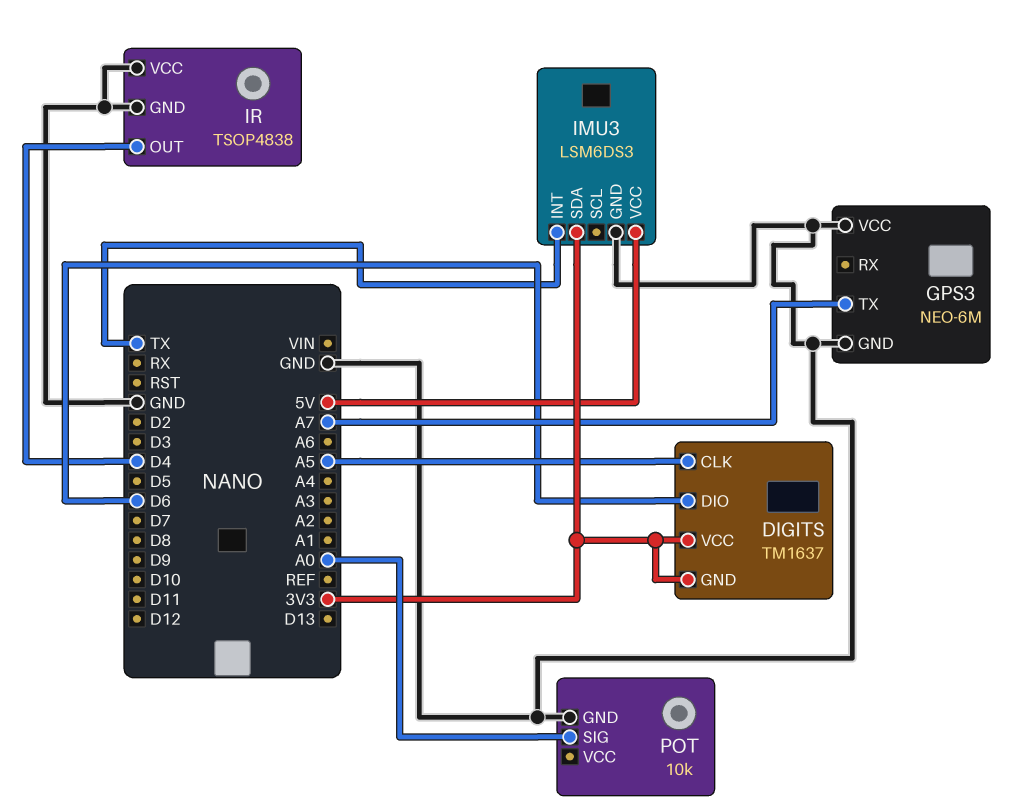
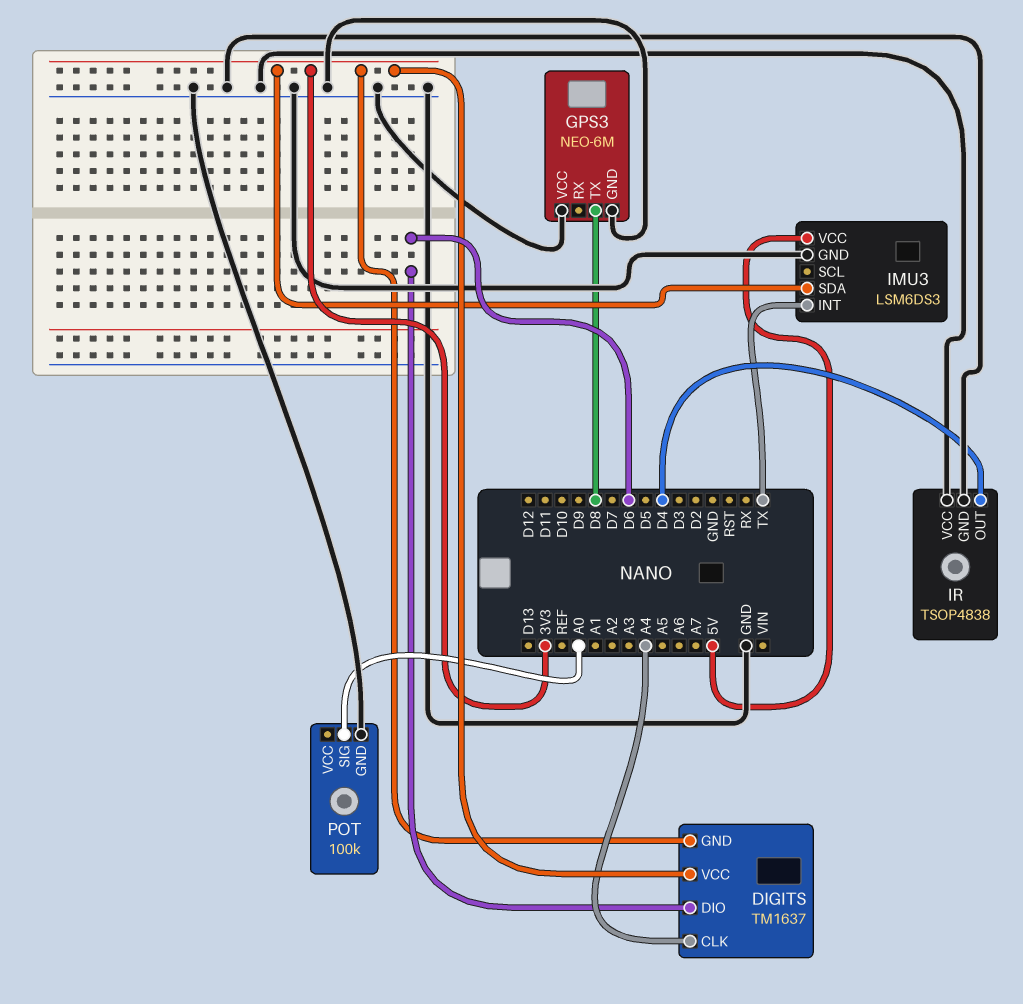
DIGITS pin CLK: A5 -> A4
GPS3 pin TX: A7 -> D8
POT: 10k -> 100k

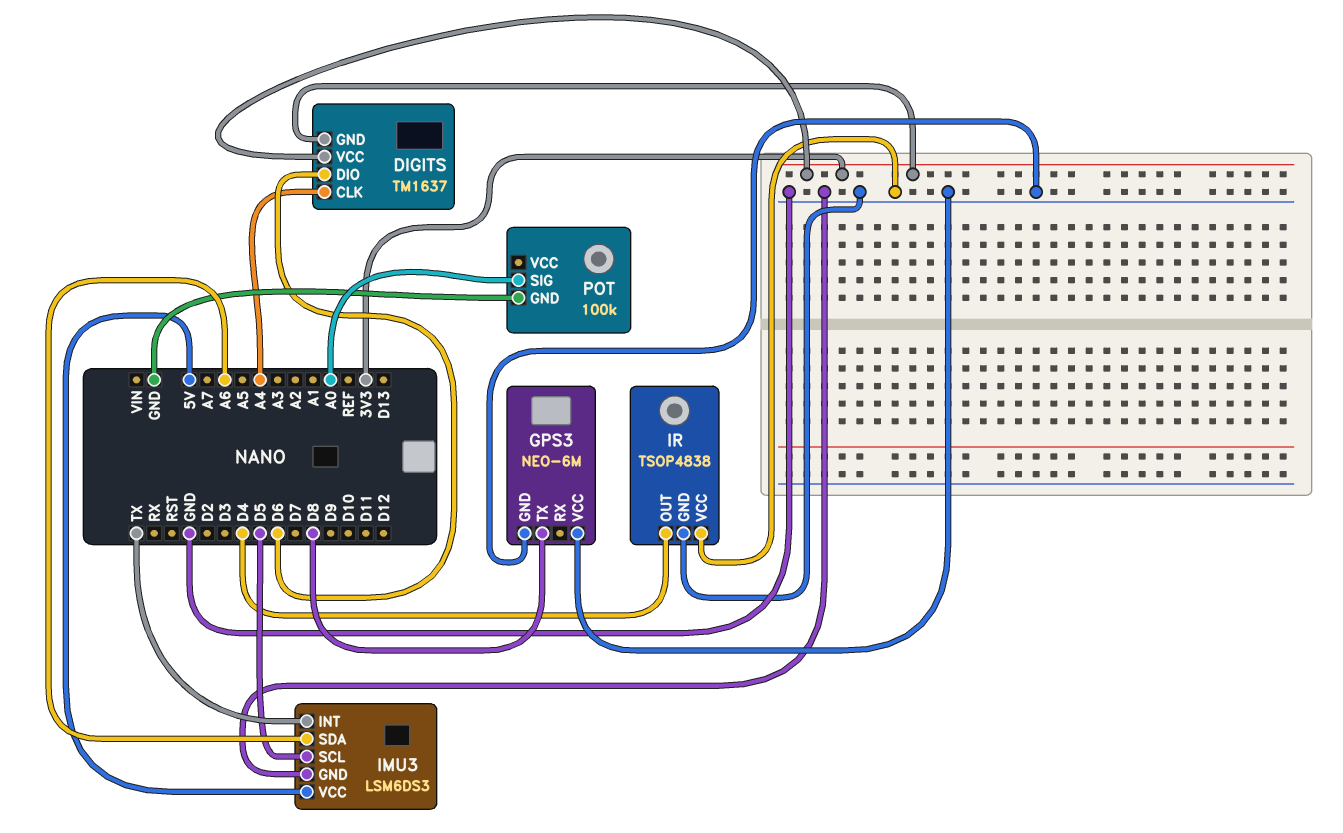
IMU3 pin SCL: none -> D5
IMU3 pin SDA: 3V3 -> A6

